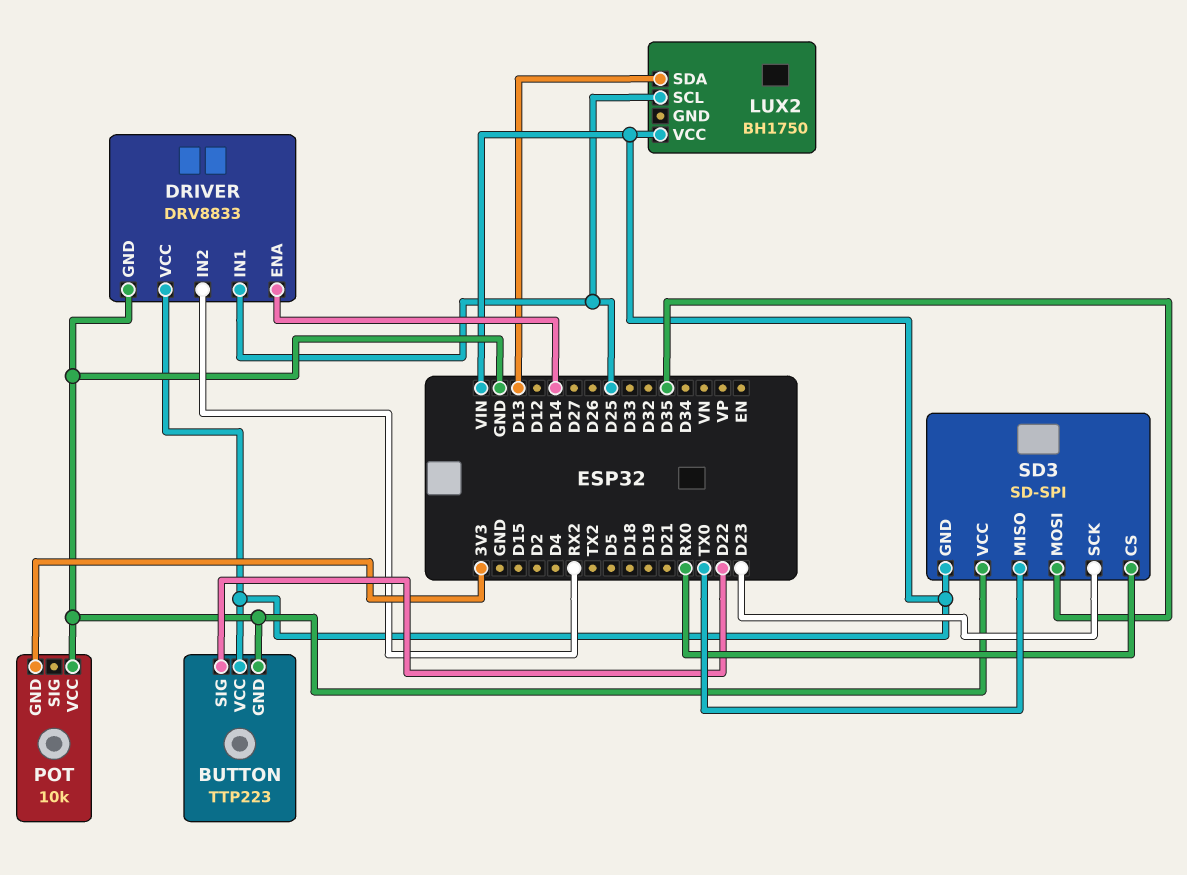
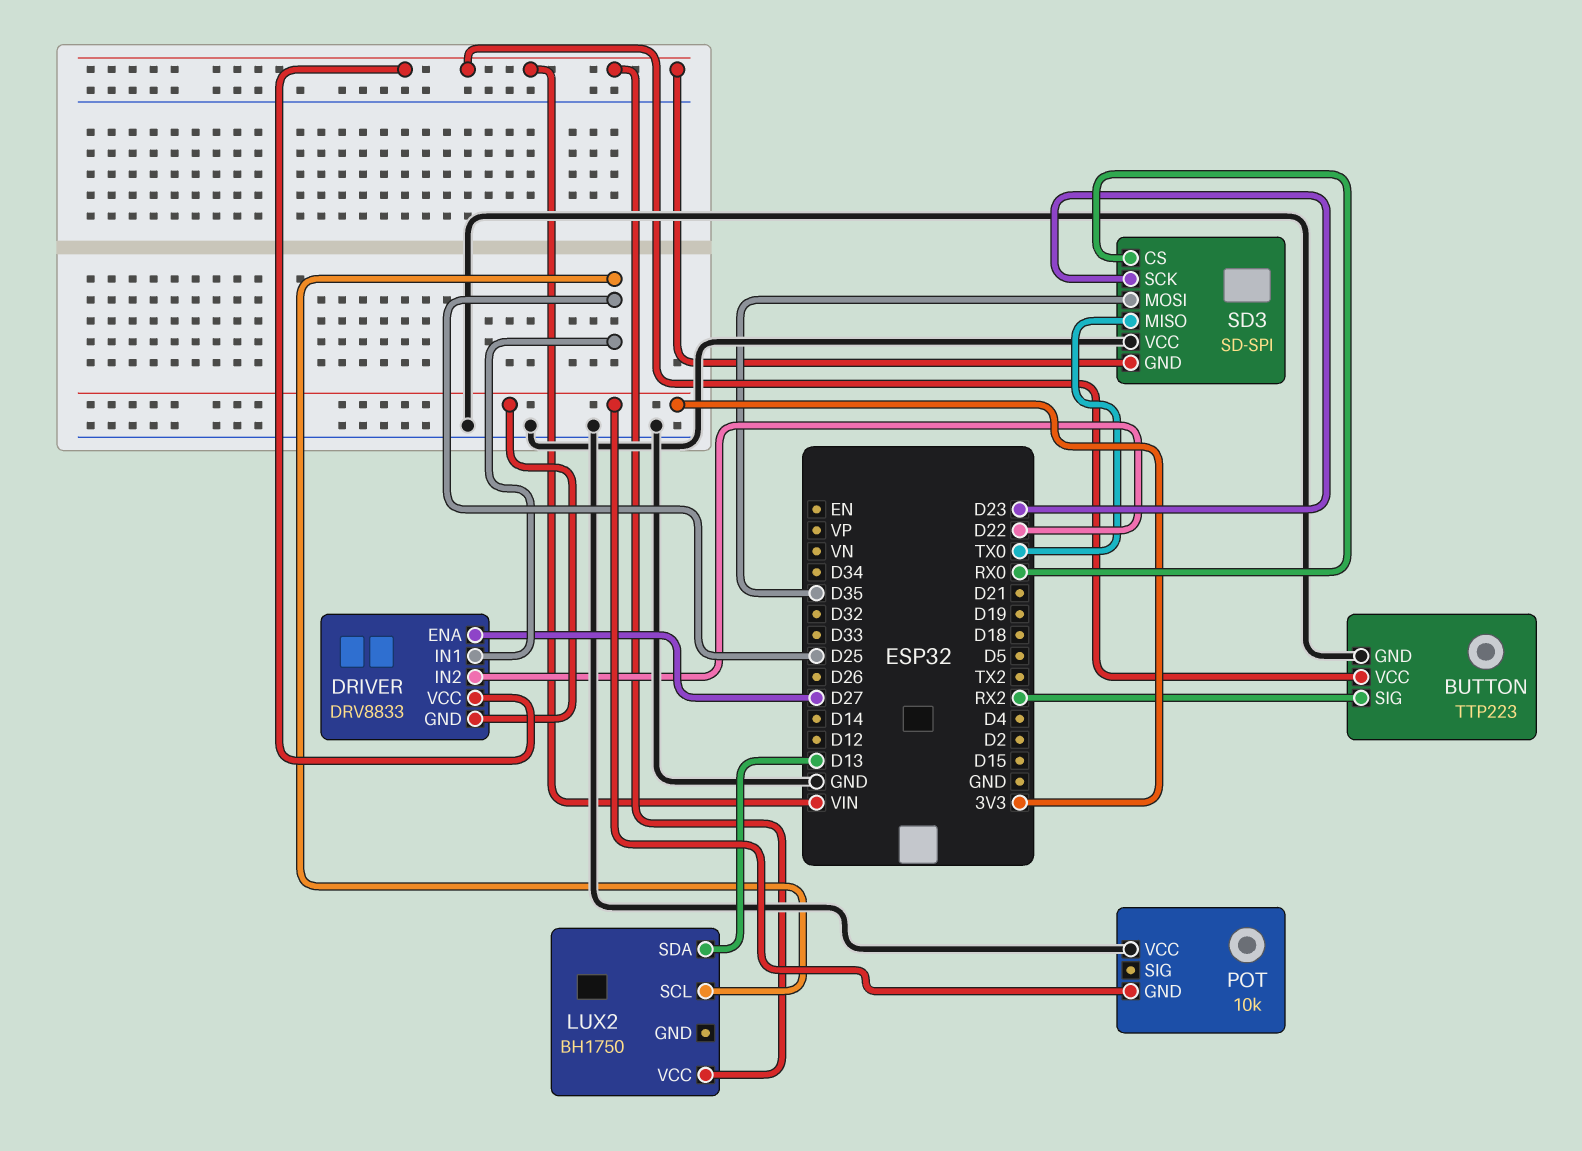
BUTTON pin SIG: D22 -> RX2
DRIVER pin ENA: D14 -> D27
DRIVER pin GND: GND -> 3V3
DRIVER pin IN2: RX2 -> D22

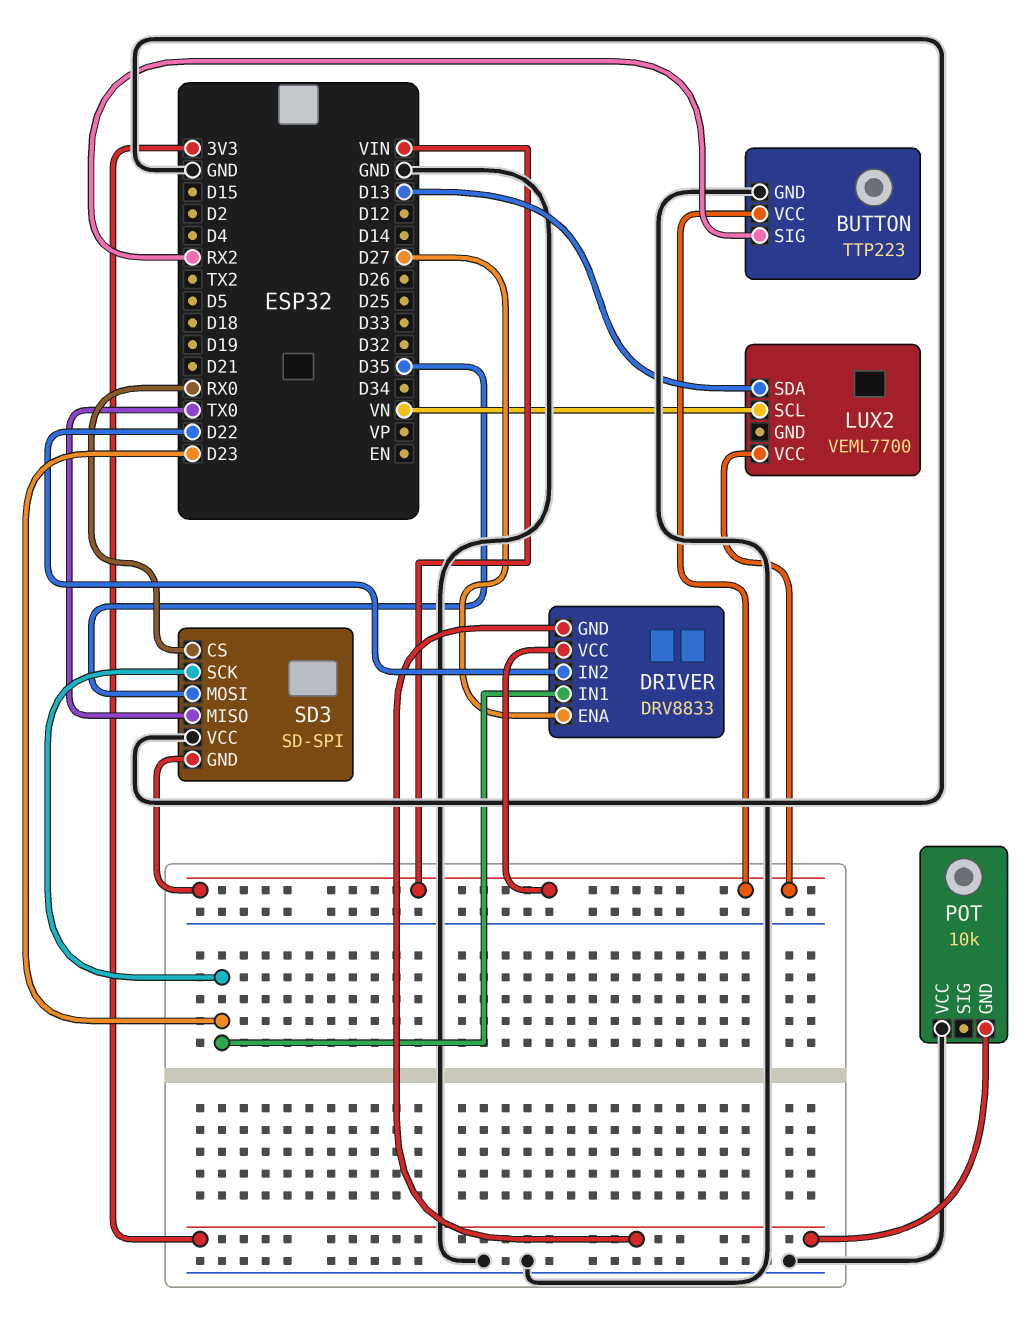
DRIVER pin IN1: D25 -> D23
LUX2: BH1750 -> VEML7700
LUX2 pin SCL: D25 -> VN

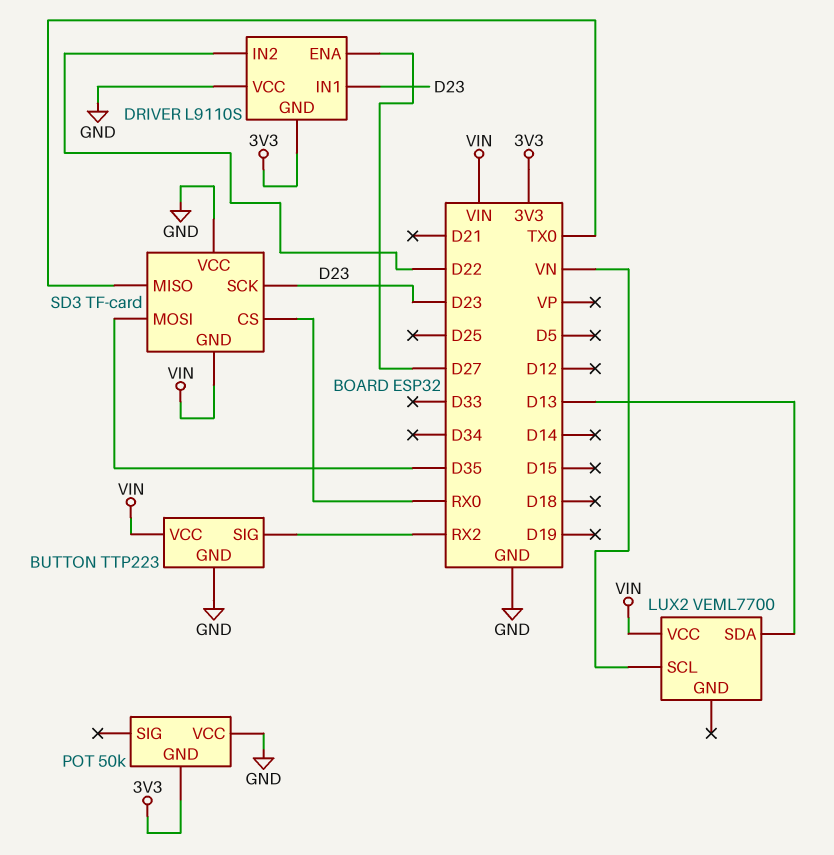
DRIVER: DRV8833 -> L9110S
DRIVER pin VCC: VIN -> GND
POT: 10k -> 50k
SD3: SD-SPI -> TF-card

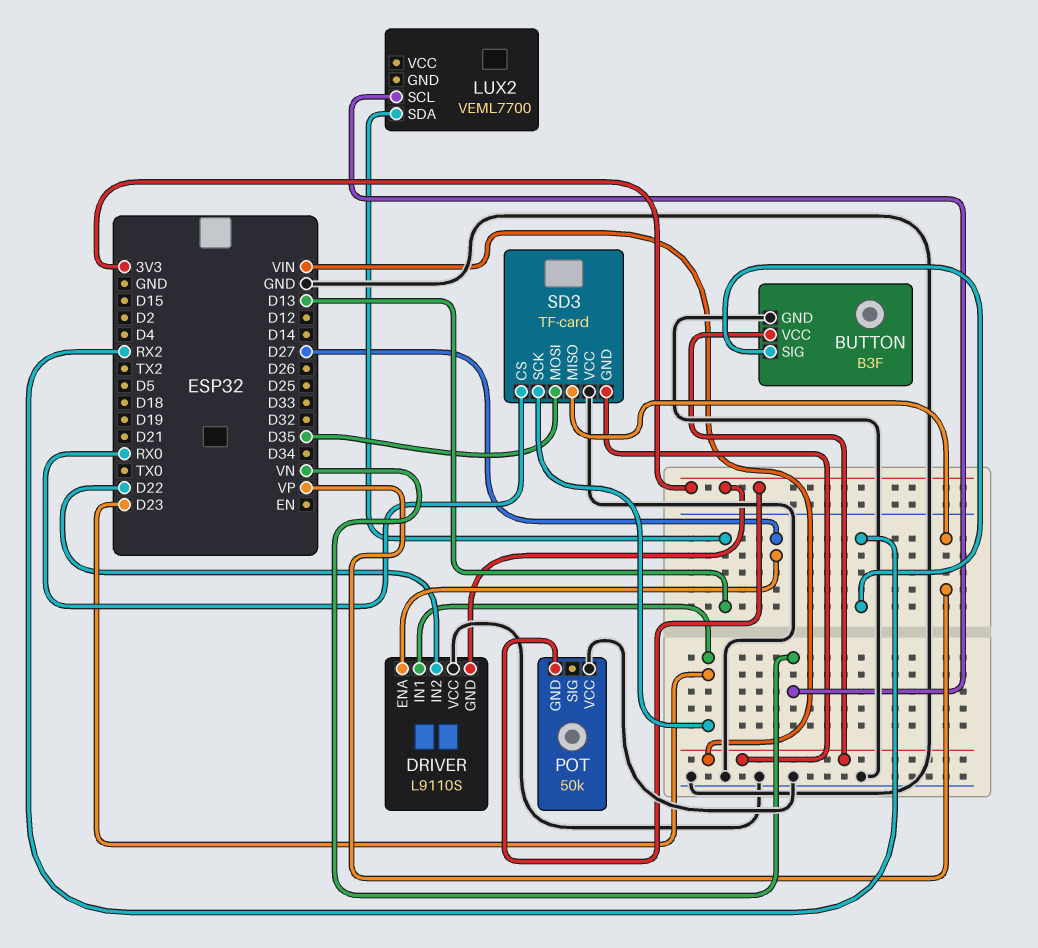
BUTTON: TTP223 -> B3F
LUX2 pin VCC: VIN -> none
SD3 pin MISO: TX0 -> VP

